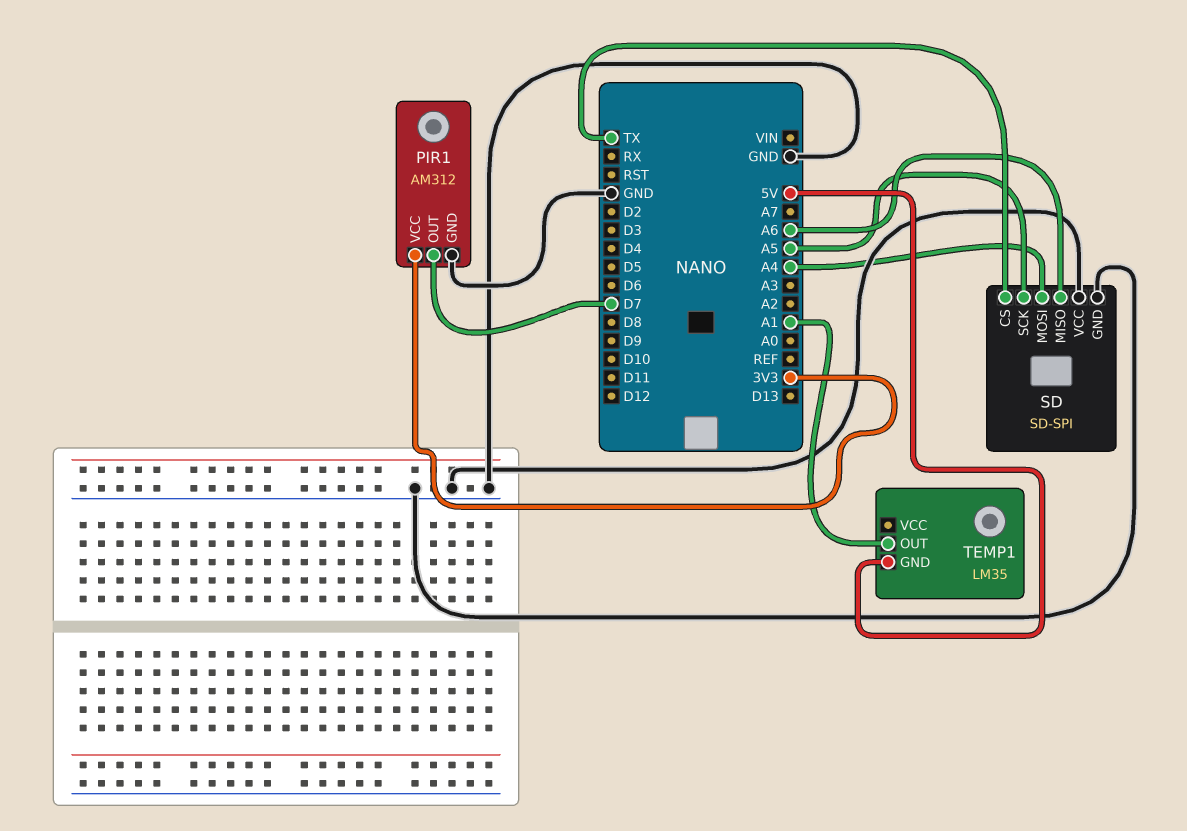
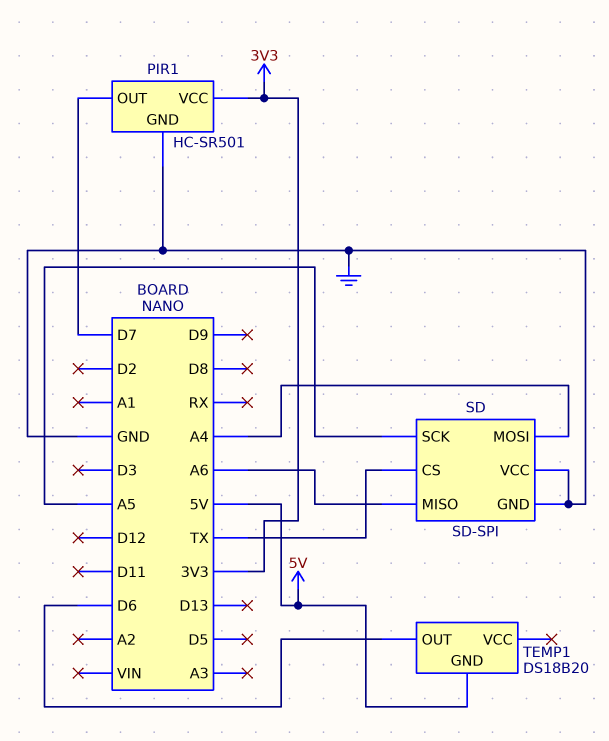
PIR1: AM312 -> HC-SR501
TEMP1: LM35 -> DS18B20
TEMP1 pin OUT: A1 -> D6

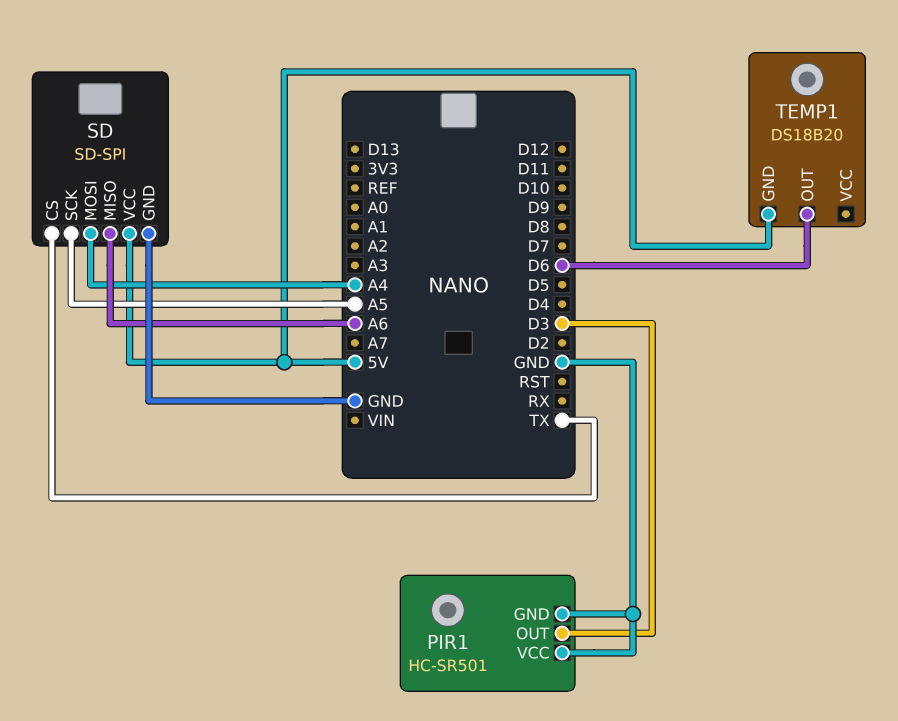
PIR1 pin OUT: D7 -> D3
PIR1 pin VCC: 3V3 -> GND
SD pin VCC: GND -> 5V

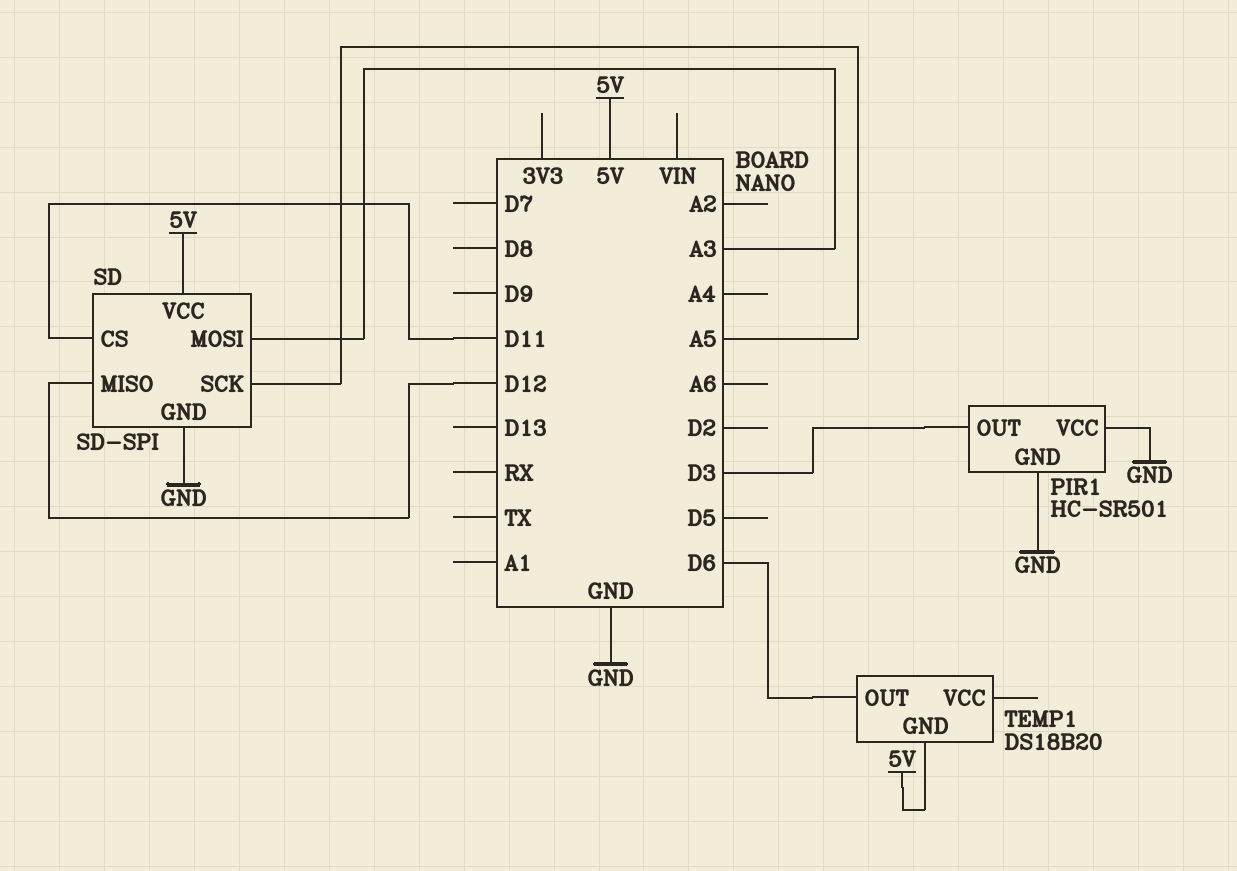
SD pin CS: TX -> D11
SD pin MISO: A6 -> D12
SD pin MOSI: A4 -> A3

